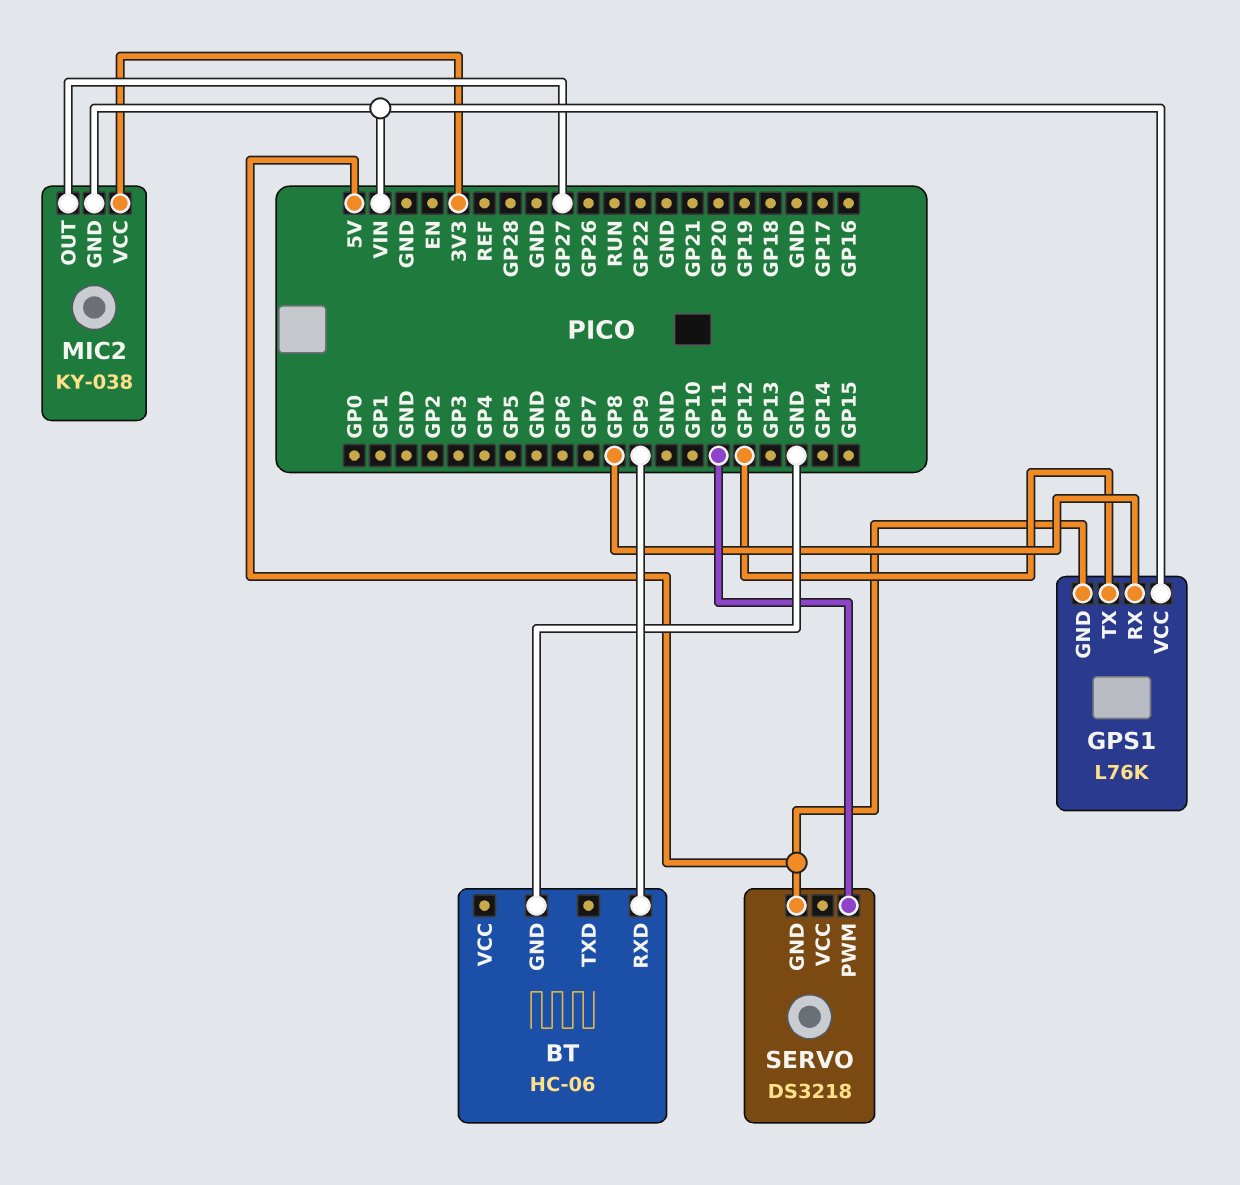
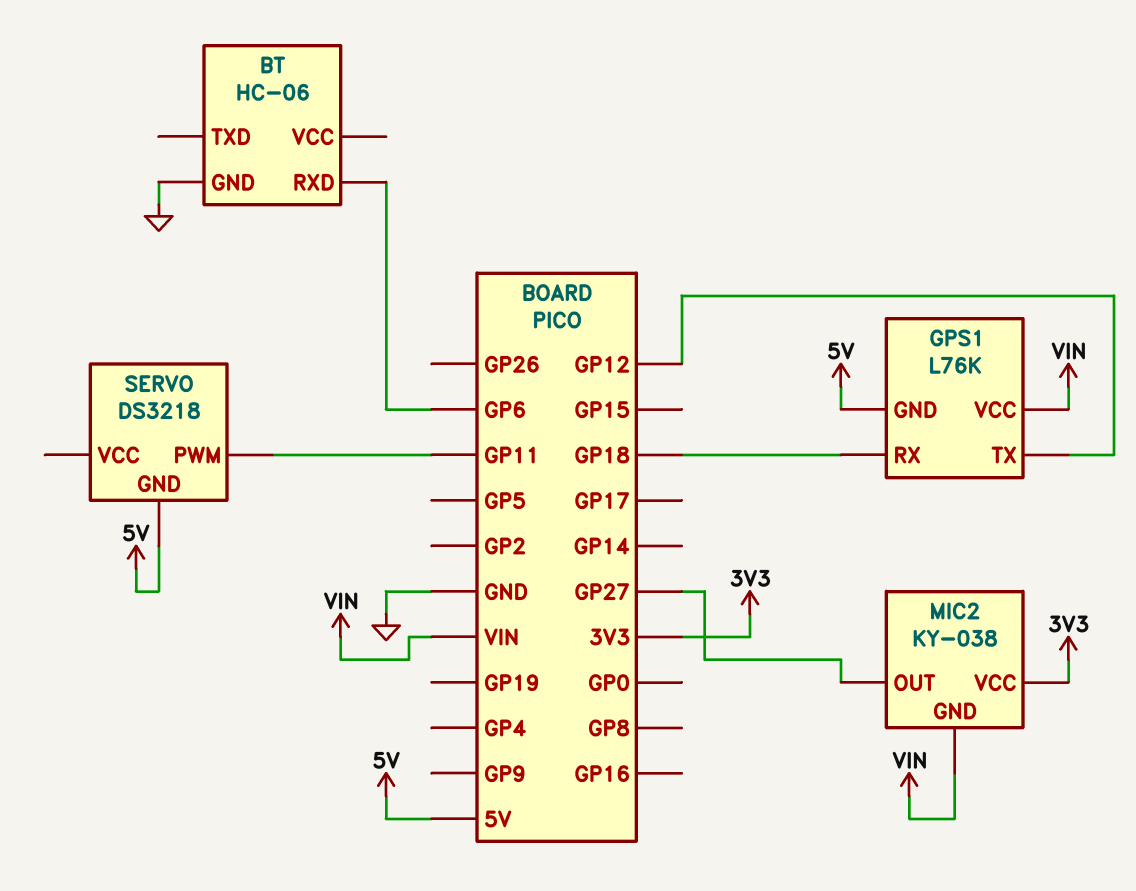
BT pin RXD: GP9 -> GP6
GPS1 pin RX: GP8 -> GP18

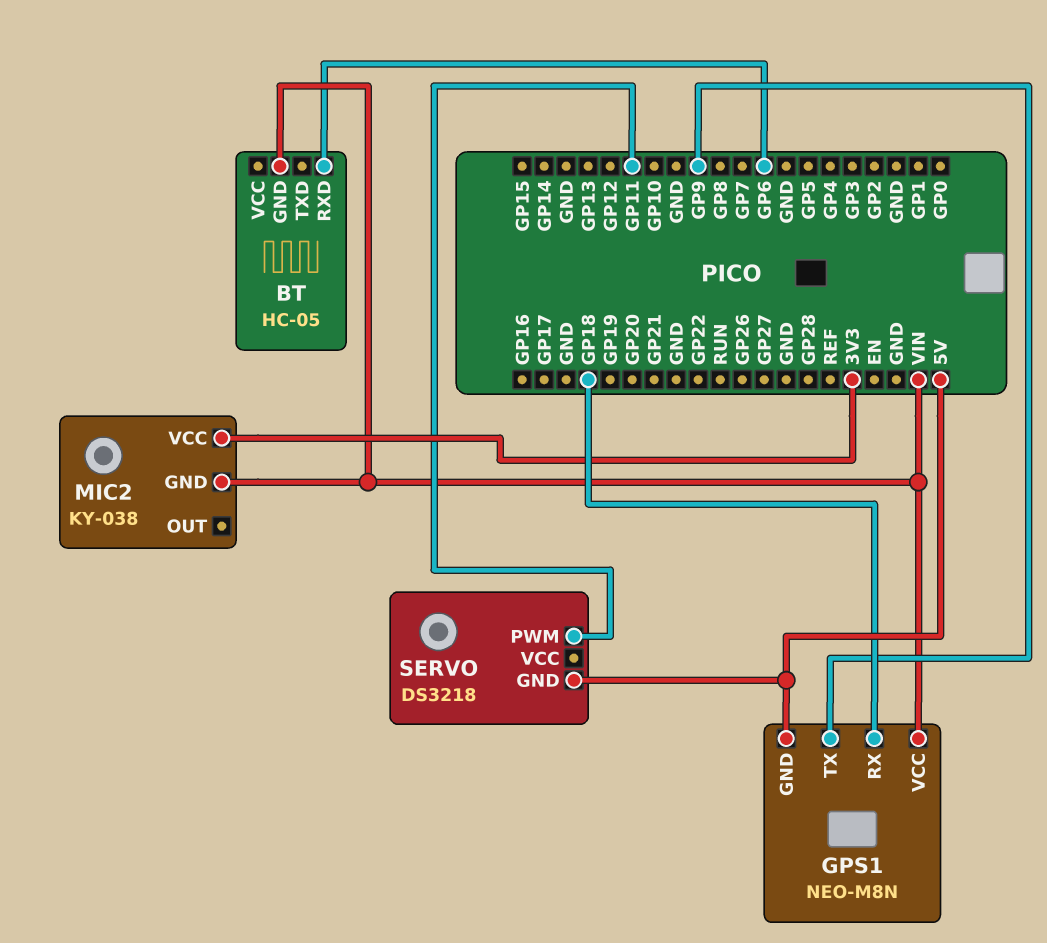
BT: HC-06 -> HC-05
BT pin GND: GND -> VIN
GPS1: L76K -> NEO-M8N
GPS1 pin TX: GP12 -> GP9
MIC2 pin OUT: GP27 -> none

